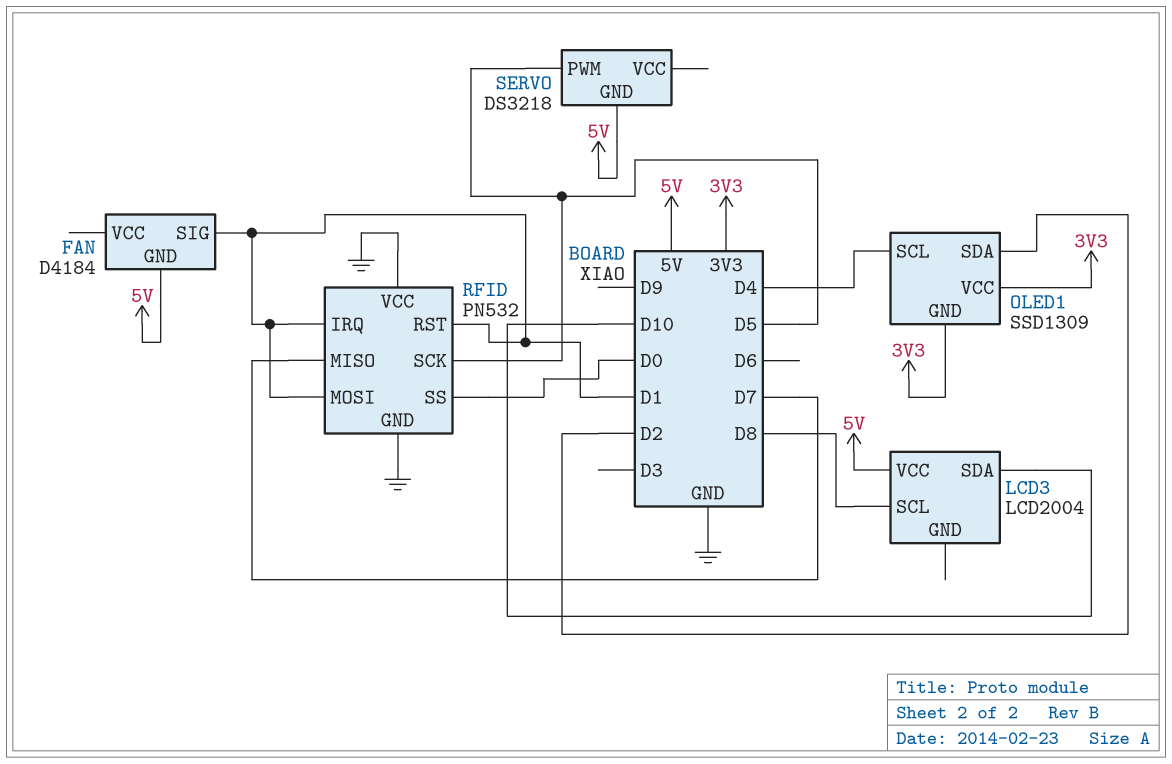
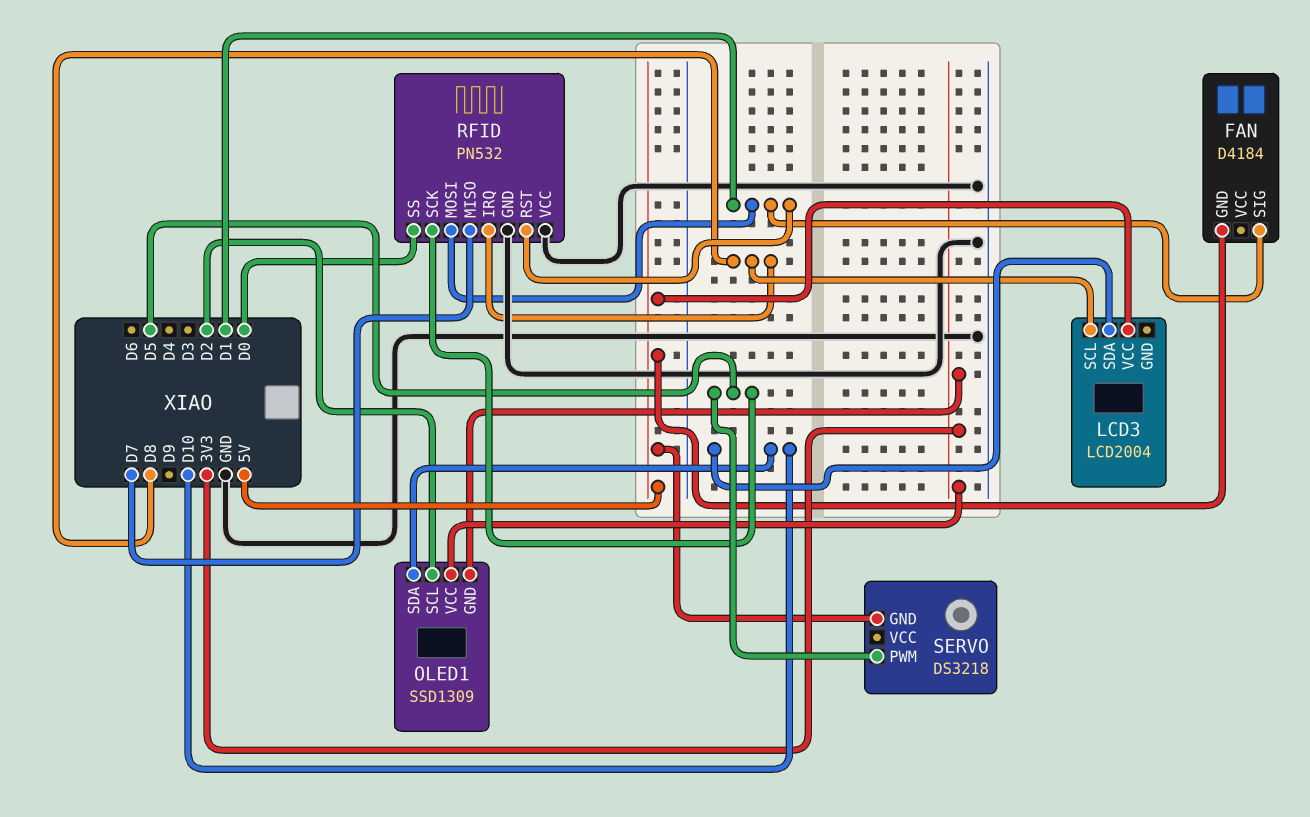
OLED1 pin SCL: D4 -> D2
OLED1 pin SDA: D2 -> D10
RFID pin IRQ: D1 -> D8

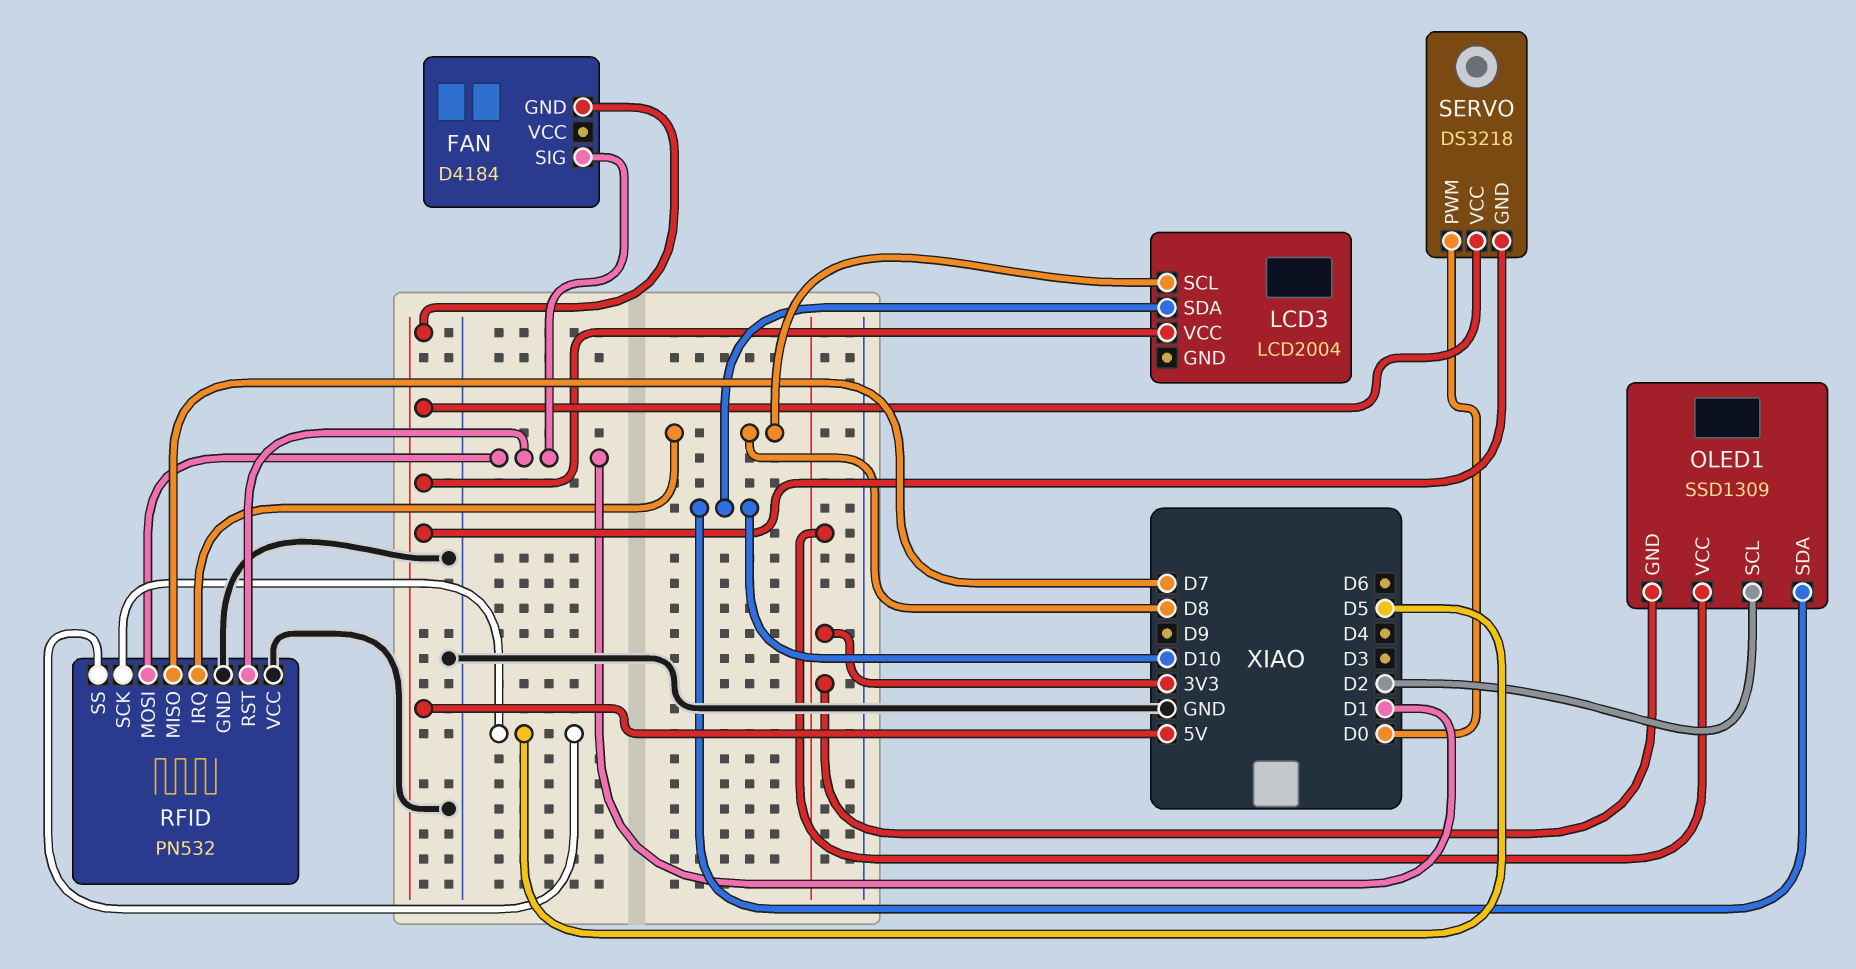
RFID pin SS: D0 -> D5
SERVO pin PWM: D5 -> D0
SERVO pin VCC: none -> 5V

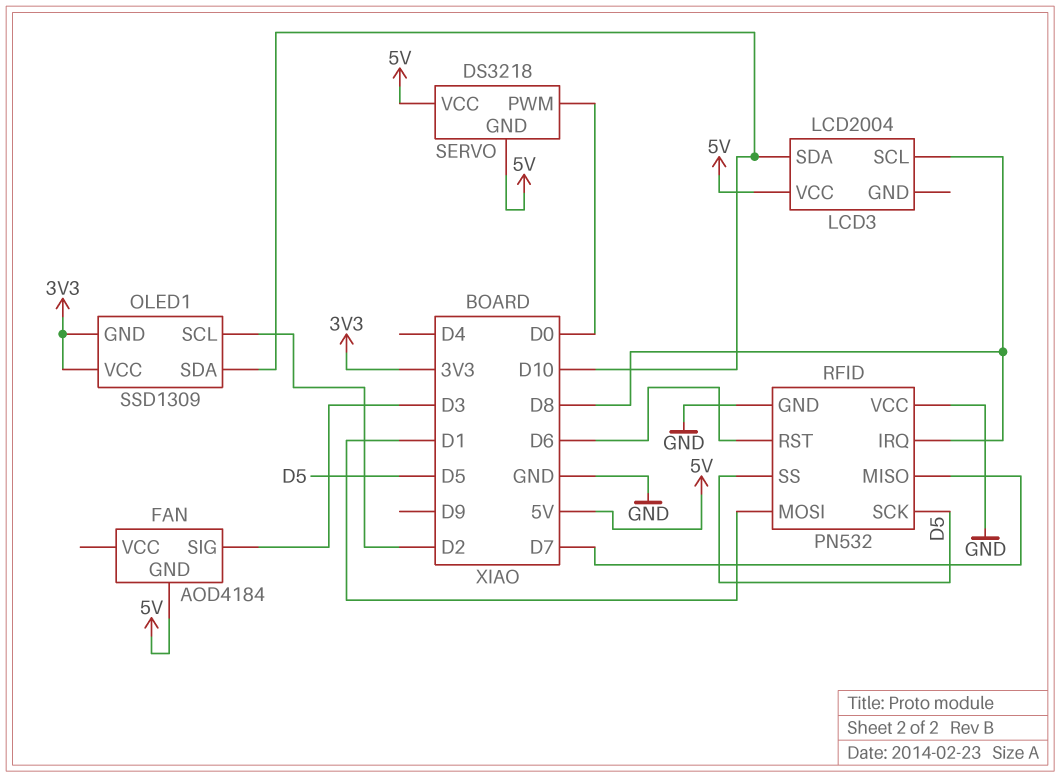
FAN: D4184 -> AOD4184
FAN pin SIG: D1 -> D3
RFID pin RST: D1 -> D6

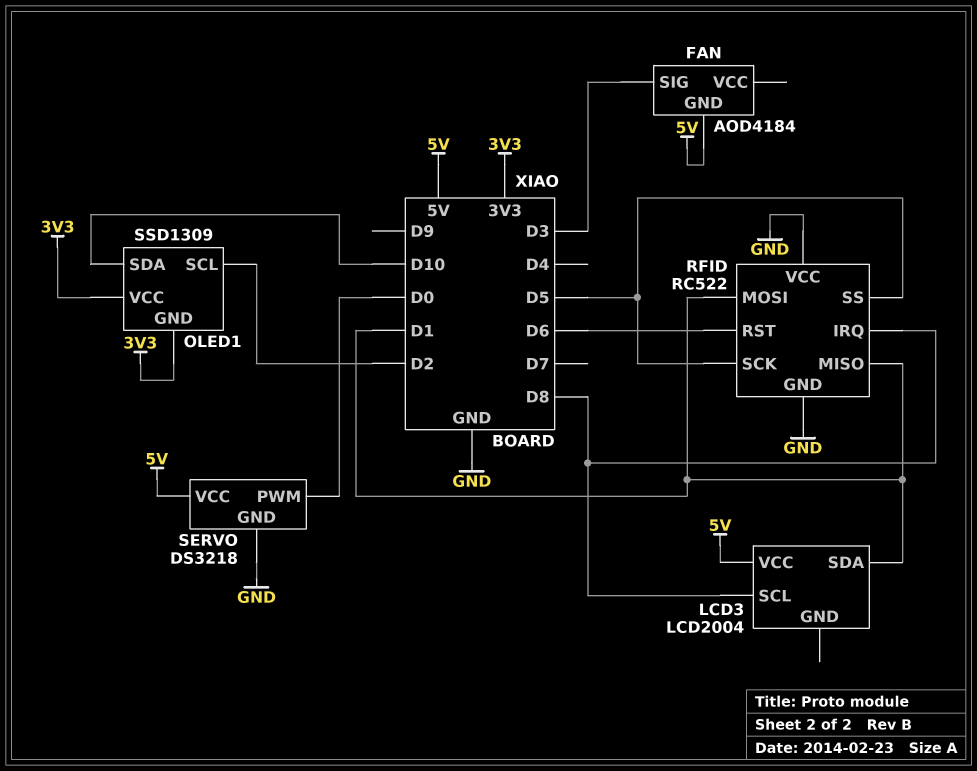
LCD3 pin SDA: D10 -> D1
RFID: PN532 -> RC522
RFID pin MISO: D7 -> D1
SERVO pin GND: 5V -> GND

